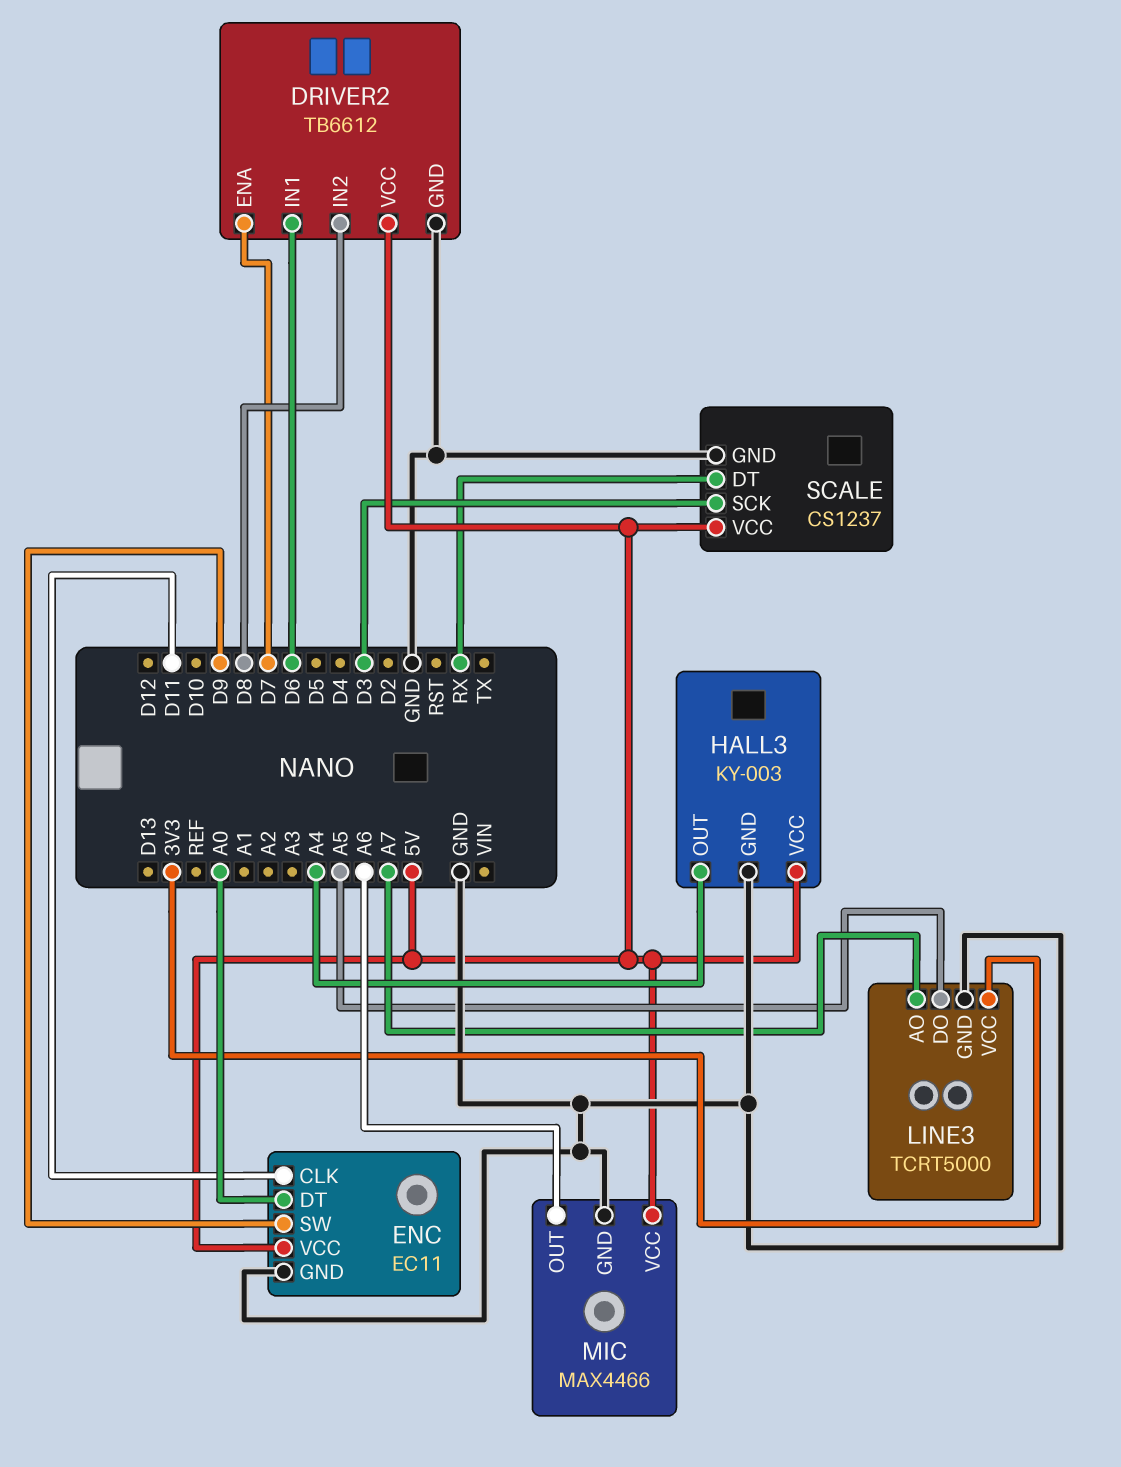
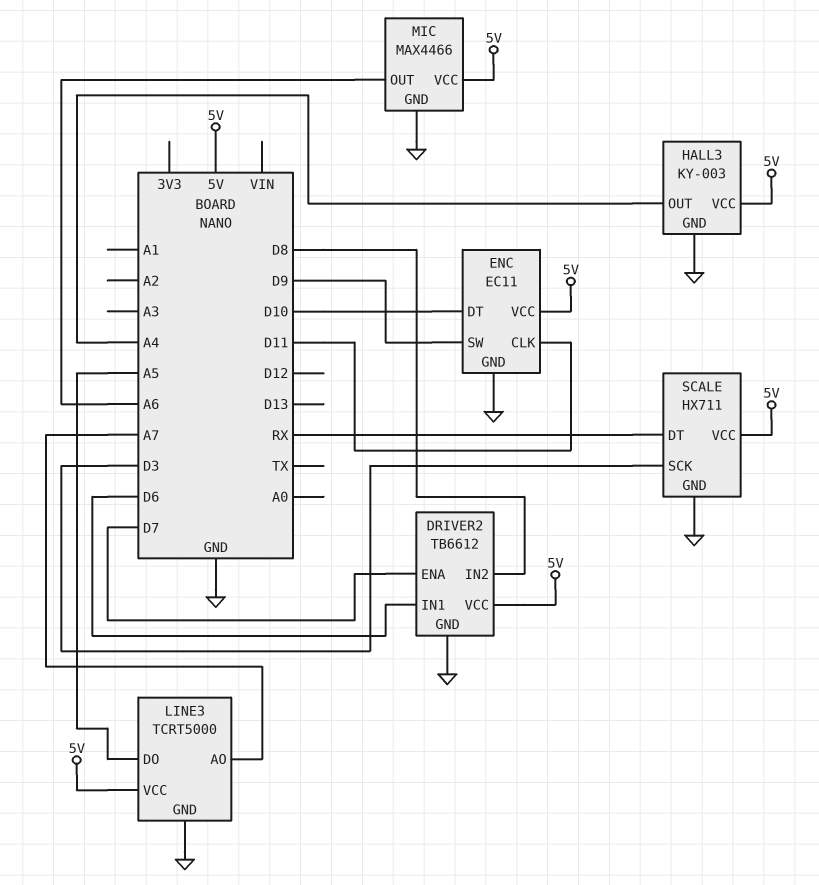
ENC pin DT: A0 -> D10
LINE3 pin VCC: 3V3 -> 5V
SCALE: CS1237 -> HX711

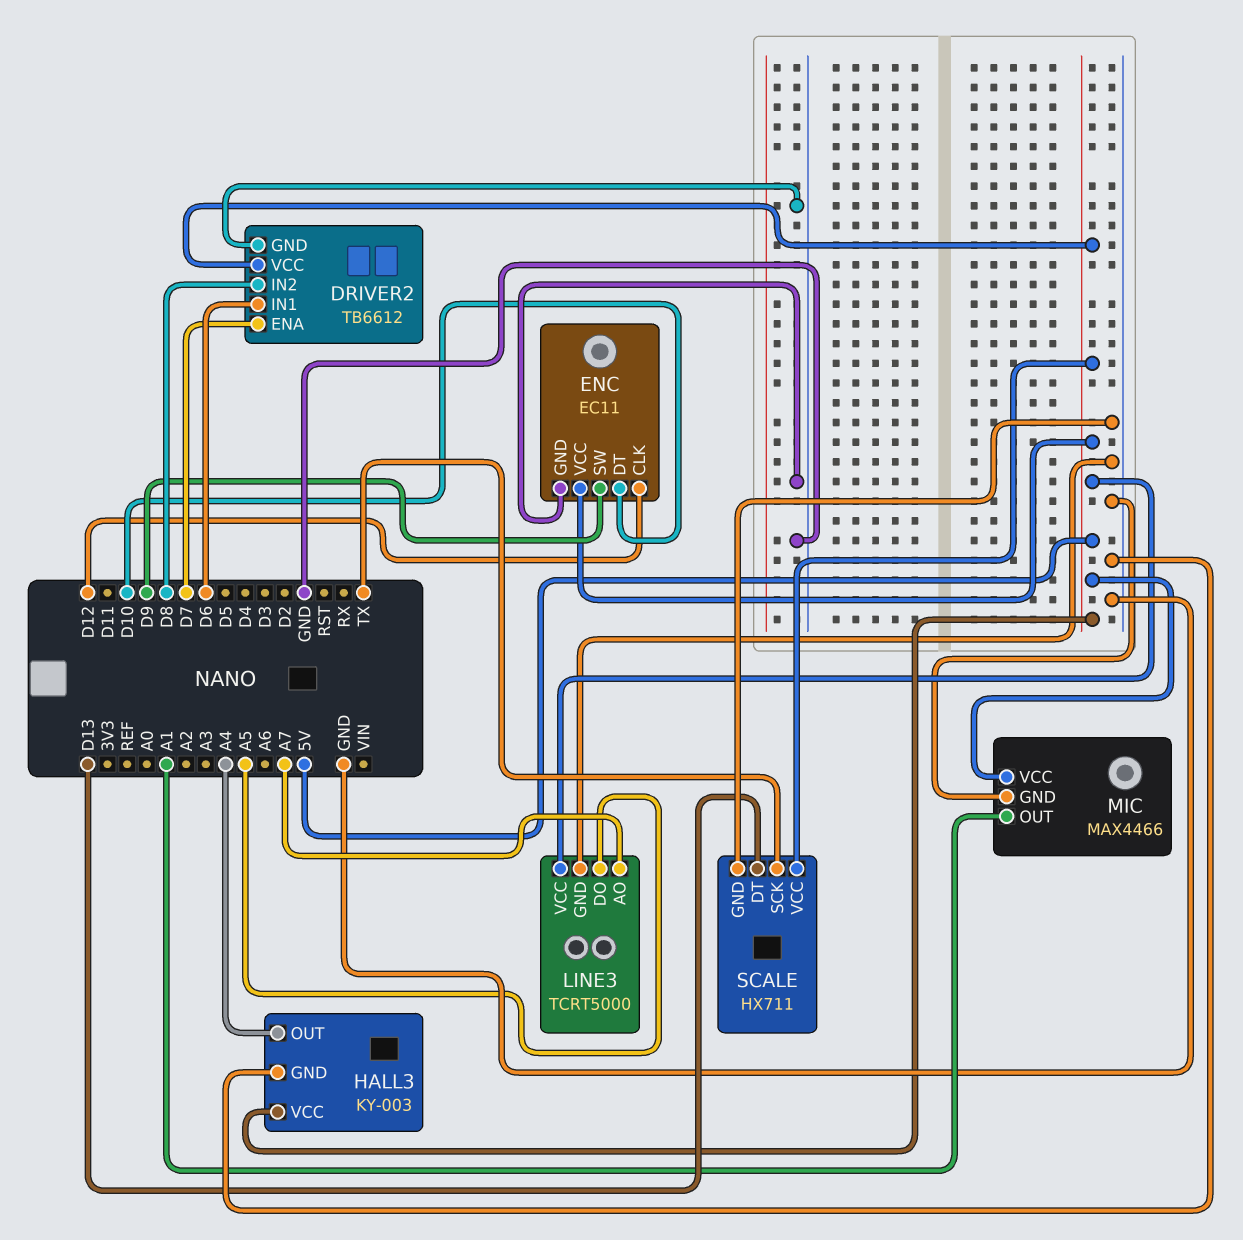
ENC pin CLK: D11 -> D12
MIC pin OUT: A6 -> A1
SCALE pin DT: RX -> D13
SCALE pin SCK: D3 -> TX

